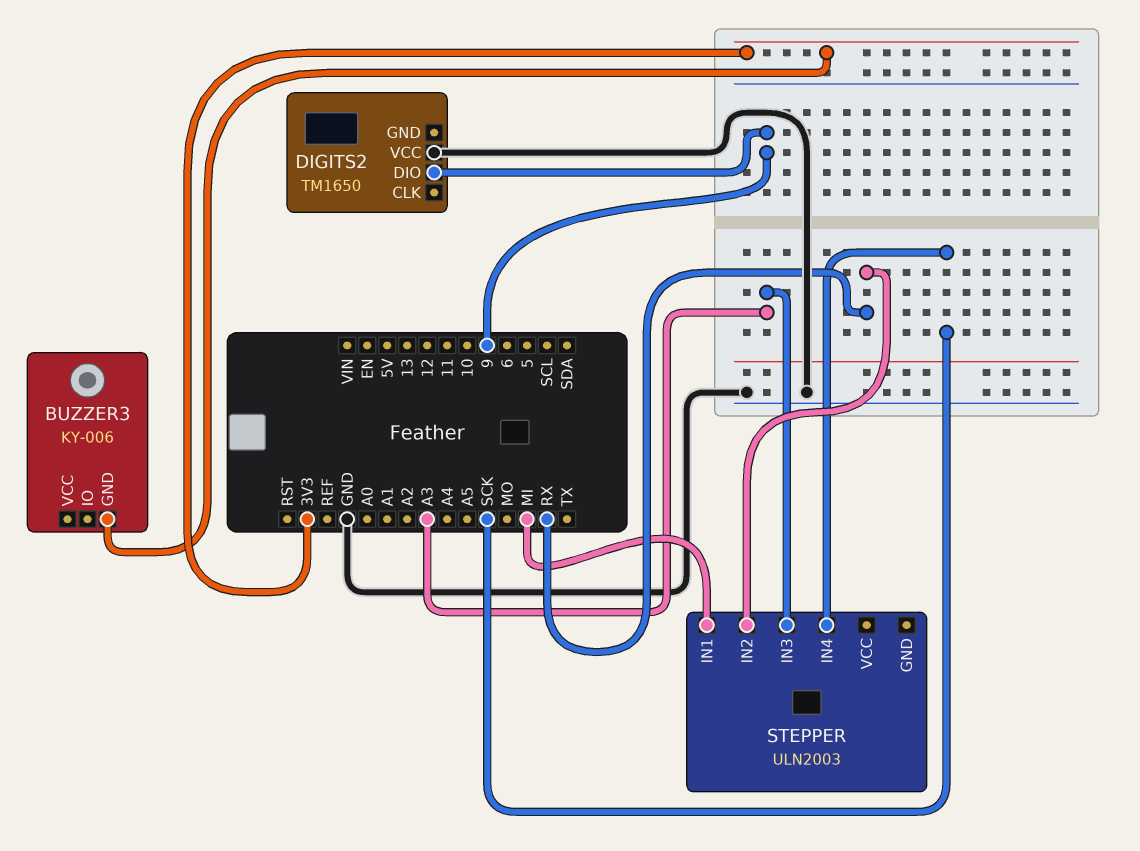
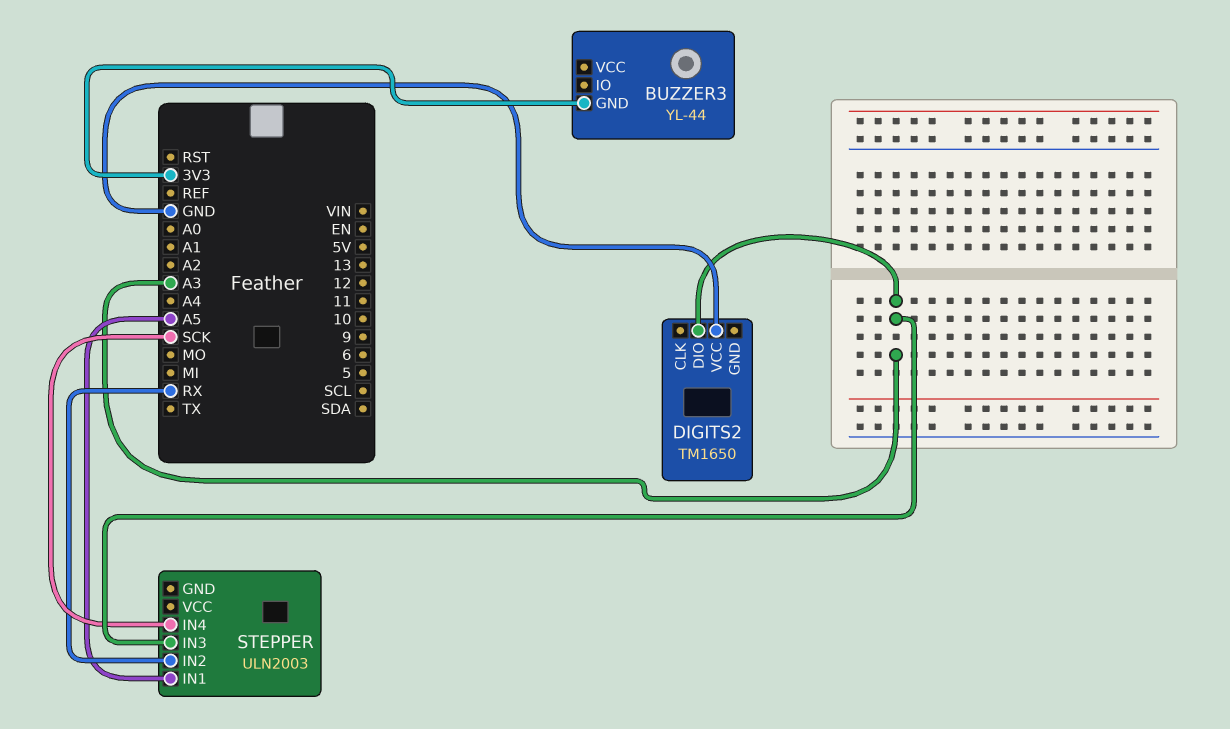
BUZZER3: KY-006 -> YL-44
DIGITS2 pin DIO: 9 -> A3
STEPPER pin IN1: MI -> A5

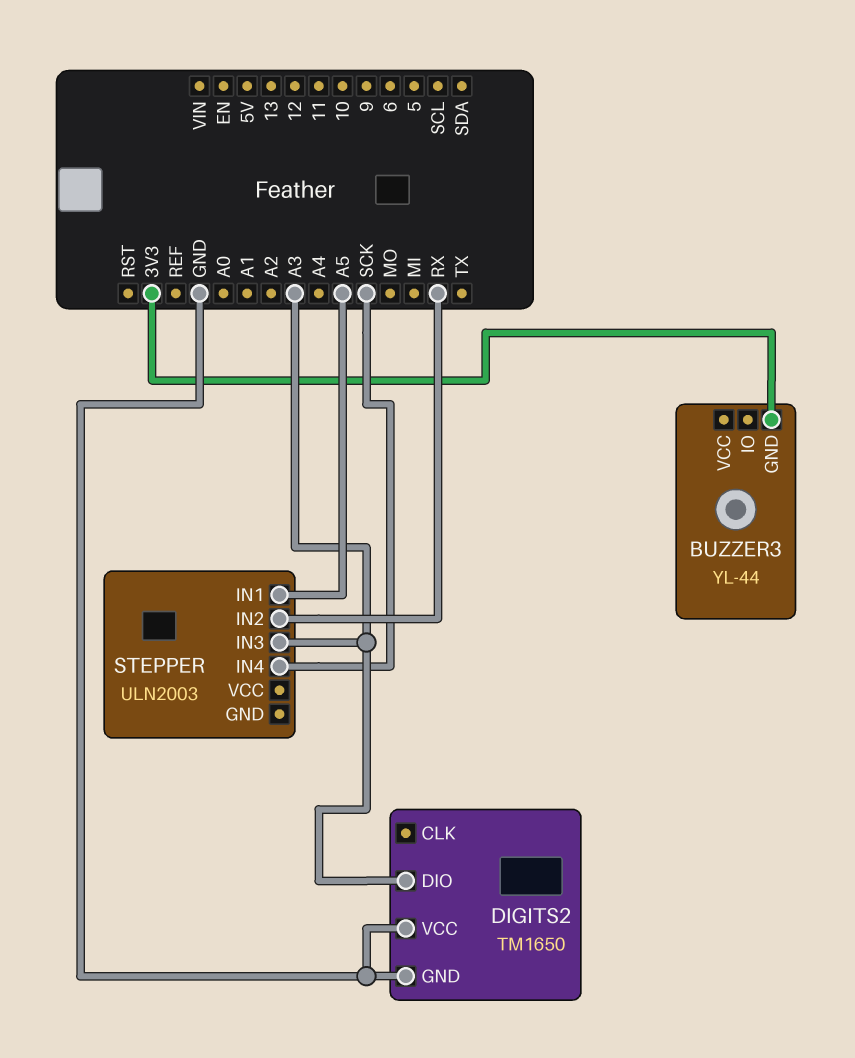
DIGITS2 pin GND: none -> GND

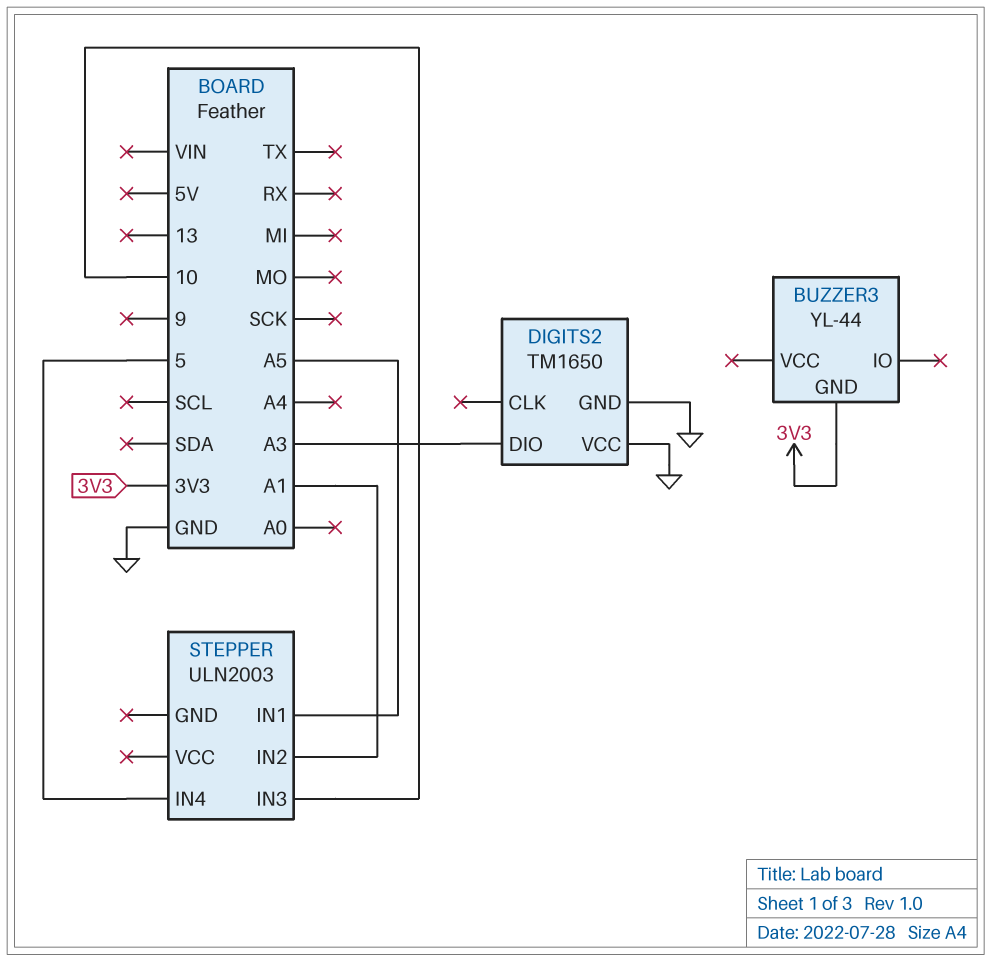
STEPPER pin IN2: RX -> A1
STEPPER pin IN3: A3 -> 10
STEPPER pin IN4: SCK -> 5

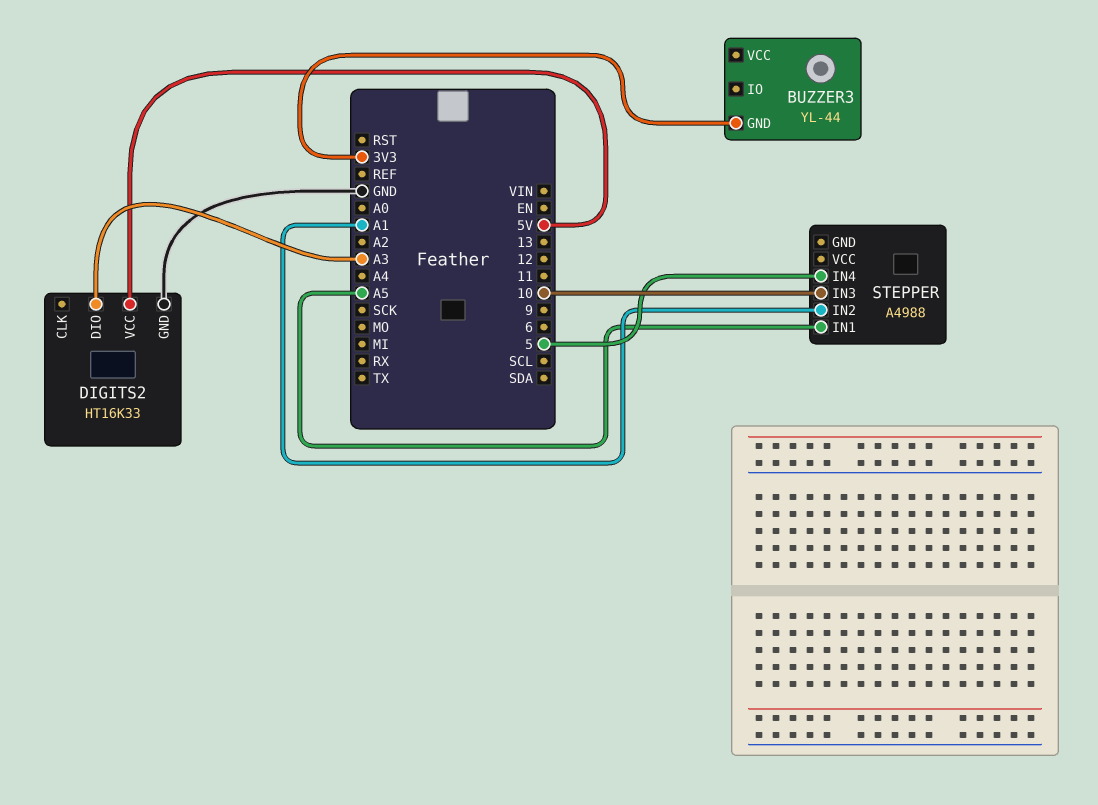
DIGITS2: TM1650 -> HT16K33
DIGITS2 pin VCC: GND -> 5V
STEPPER: ULN2003 -> A4988

